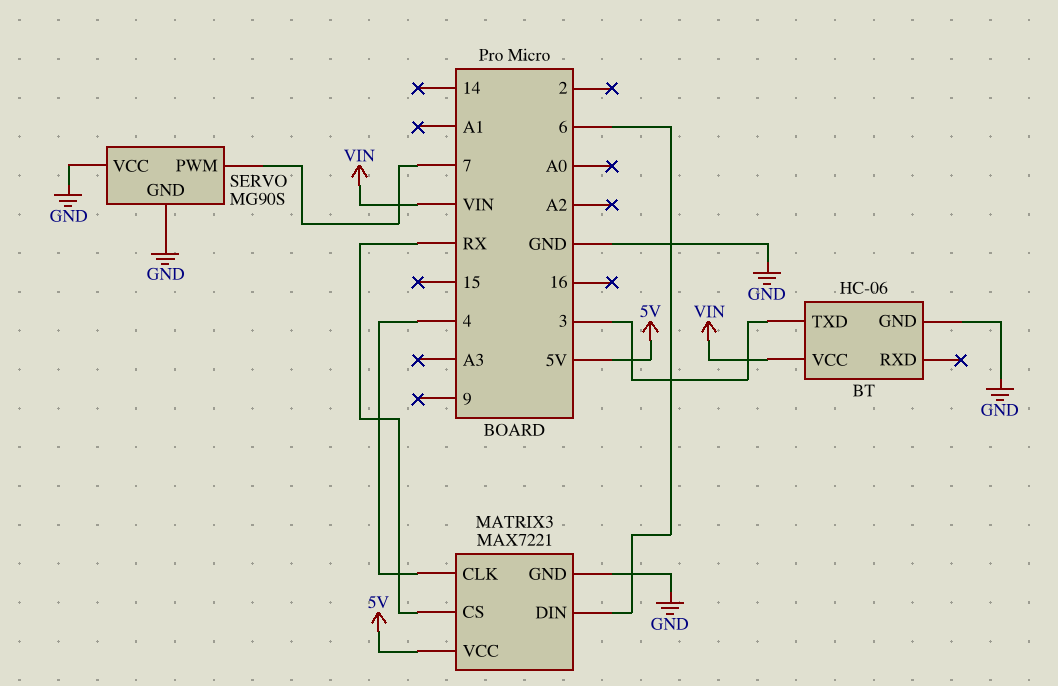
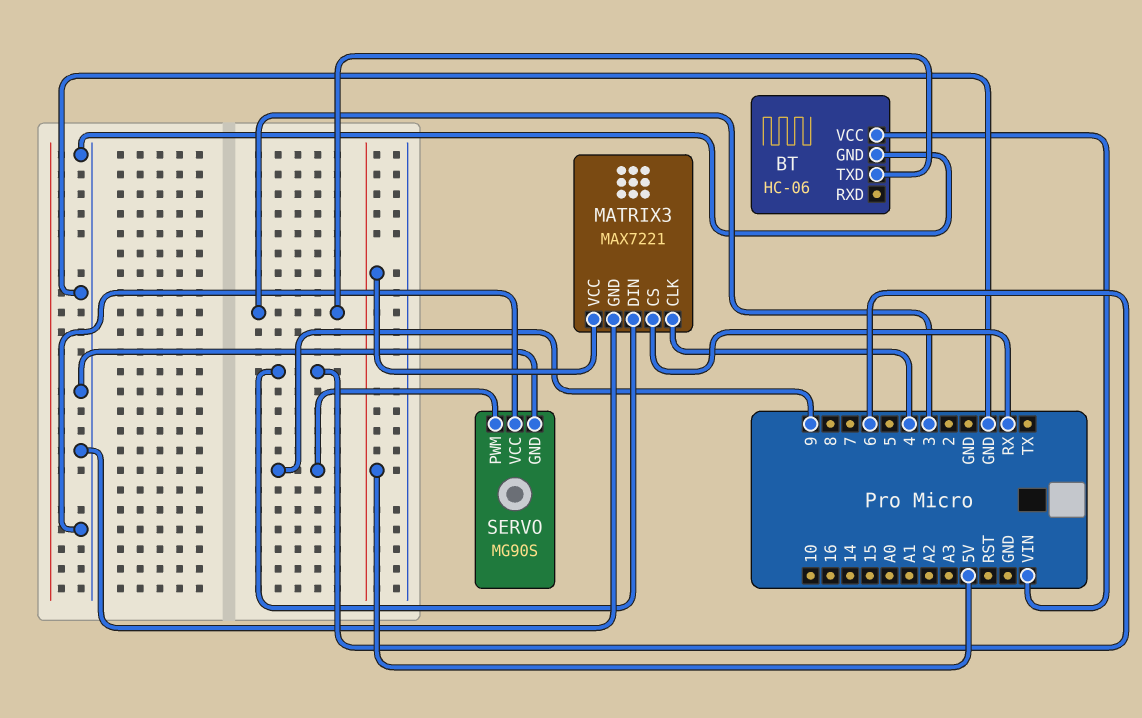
SERVO pin PWM: 7 -> 9

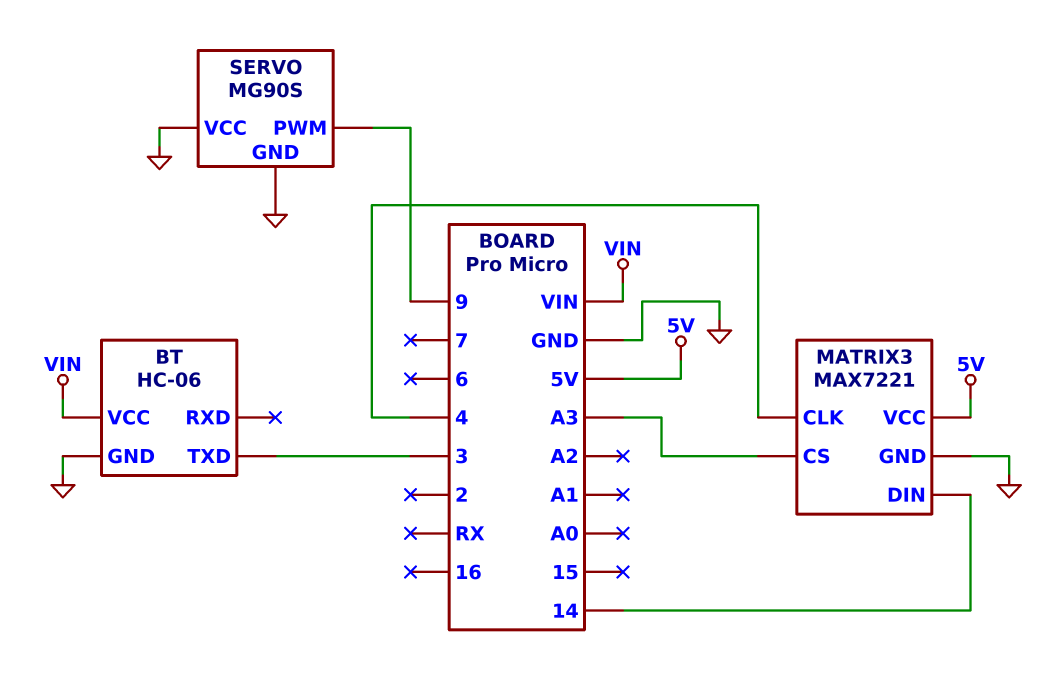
MATRIX3 pin CS: RX -> A3
MATRIX3 pin DIN: 6 -> 14

